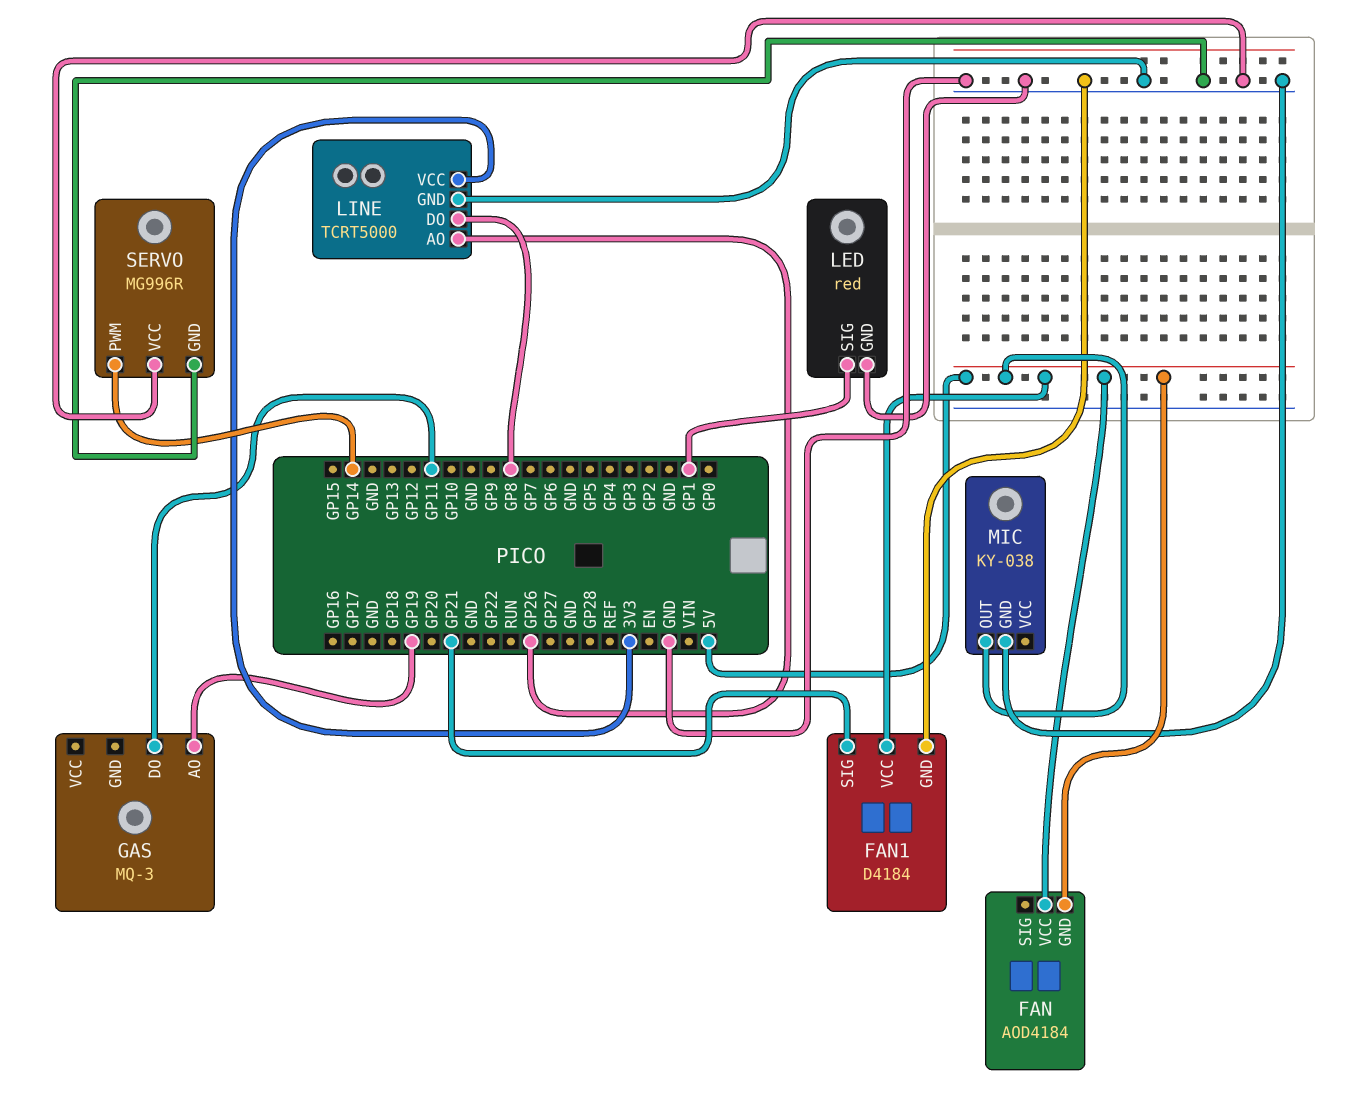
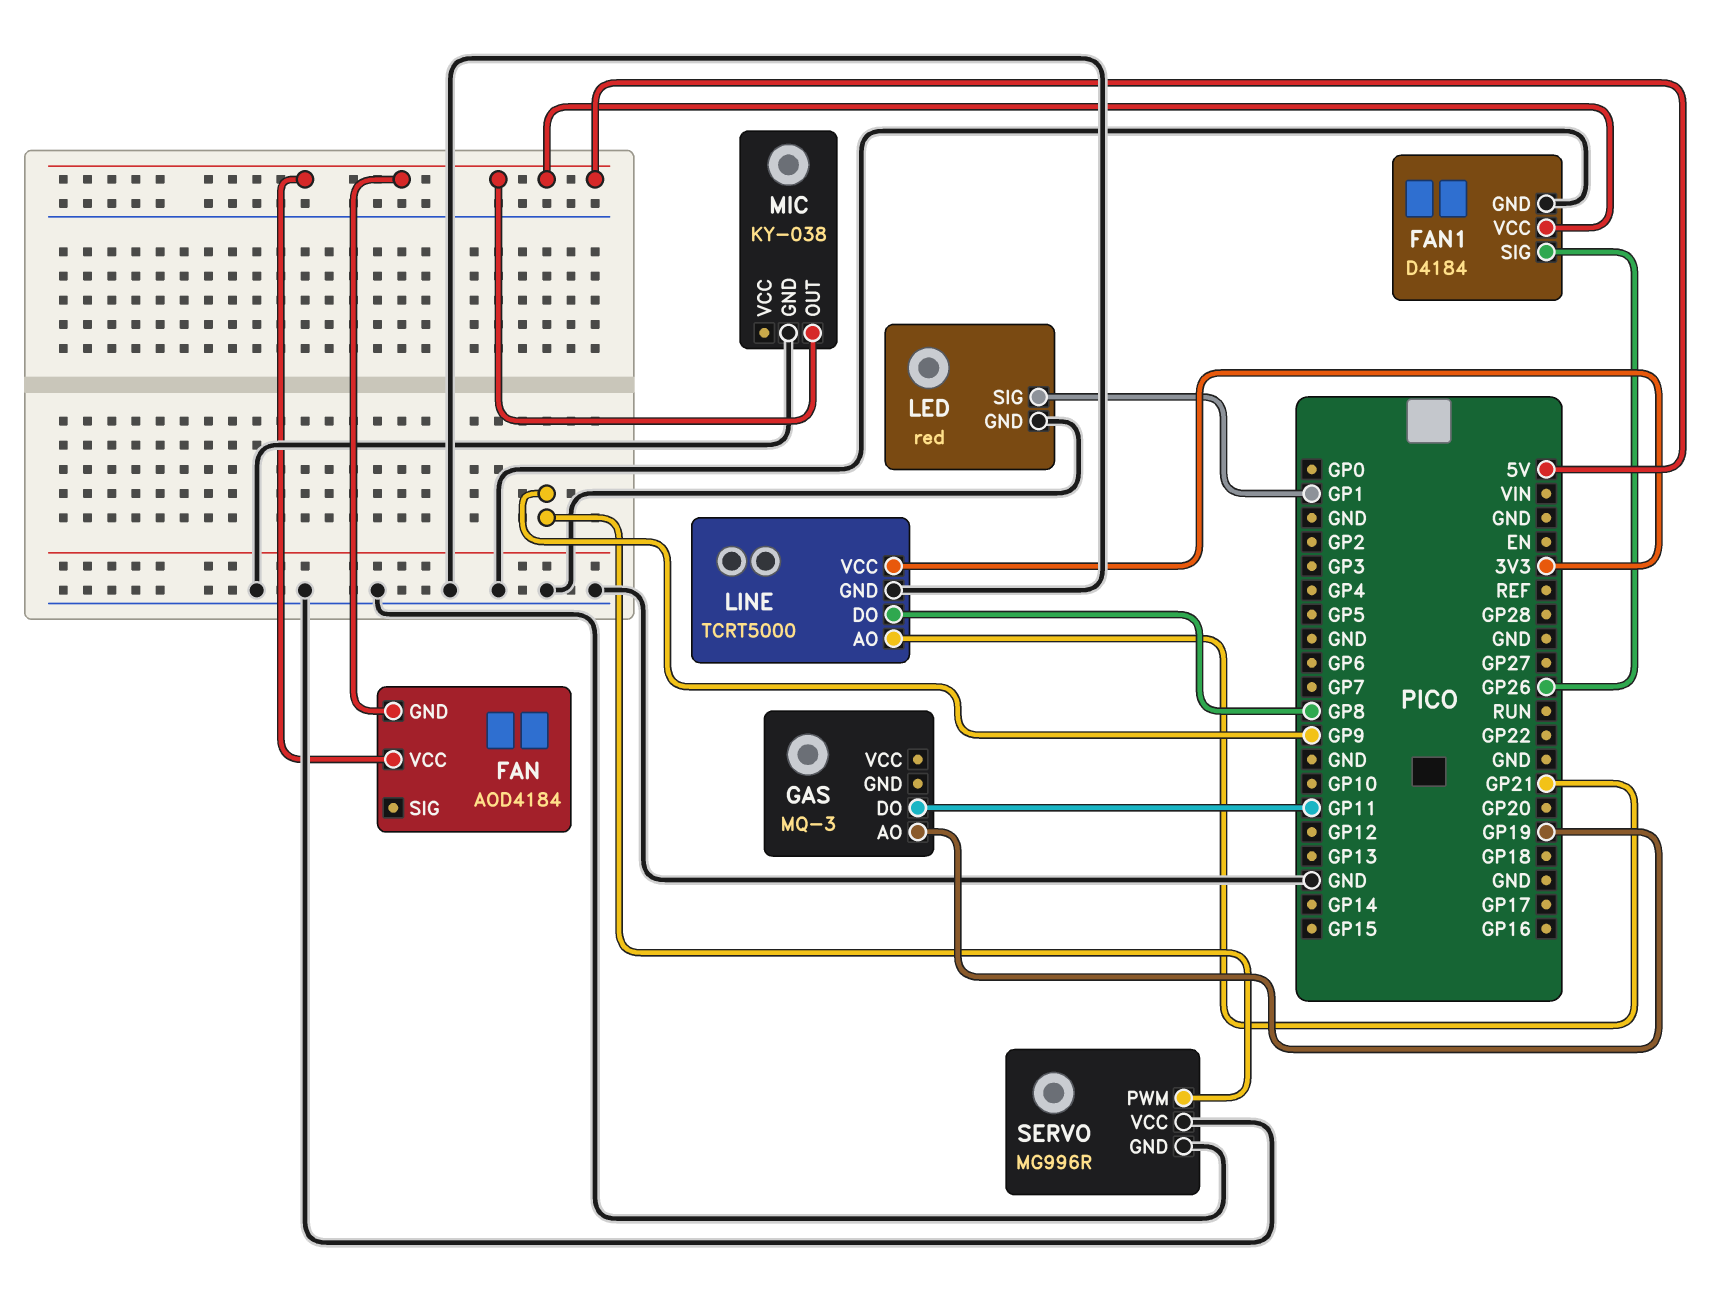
FAN1 pin SIG: GP21 -> GP26
LINE pin AO: GP26 -> GP21
SERVO pin PWM: GP14 -> GP9

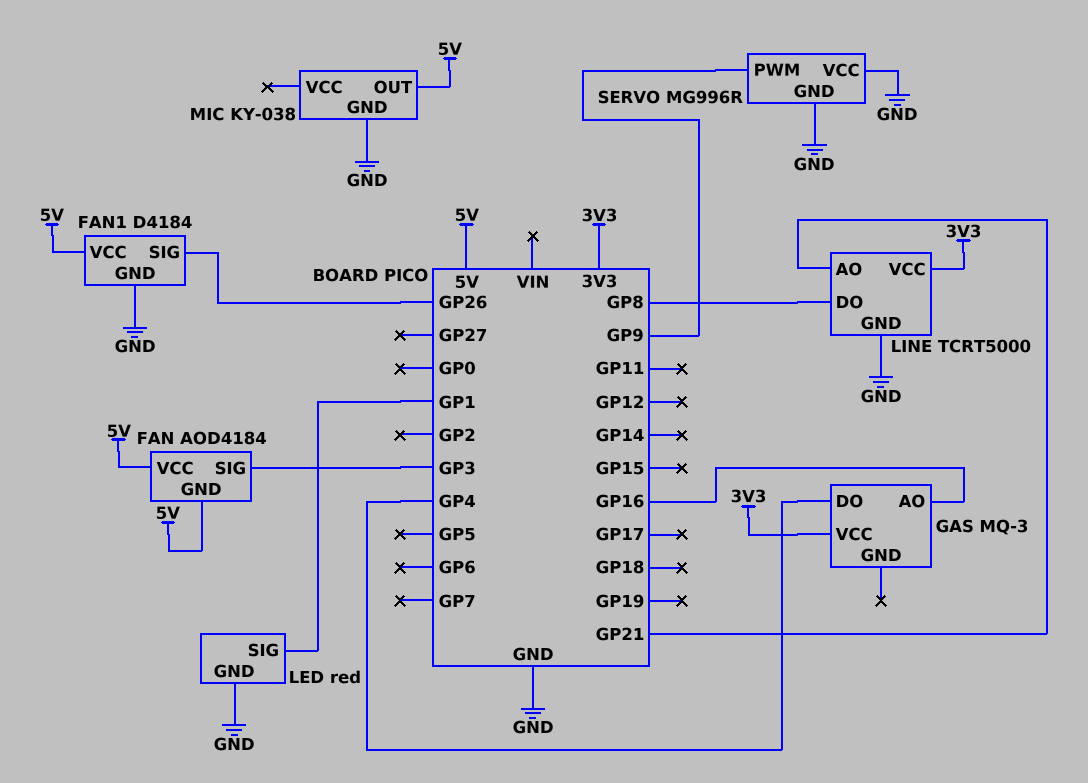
FAN pin SIG: none -> GP3
GAS pin AO: GP19 -> GP16
GAS pin DO: GP11 -> GP4
GAS pin VCC: none -> 3V3

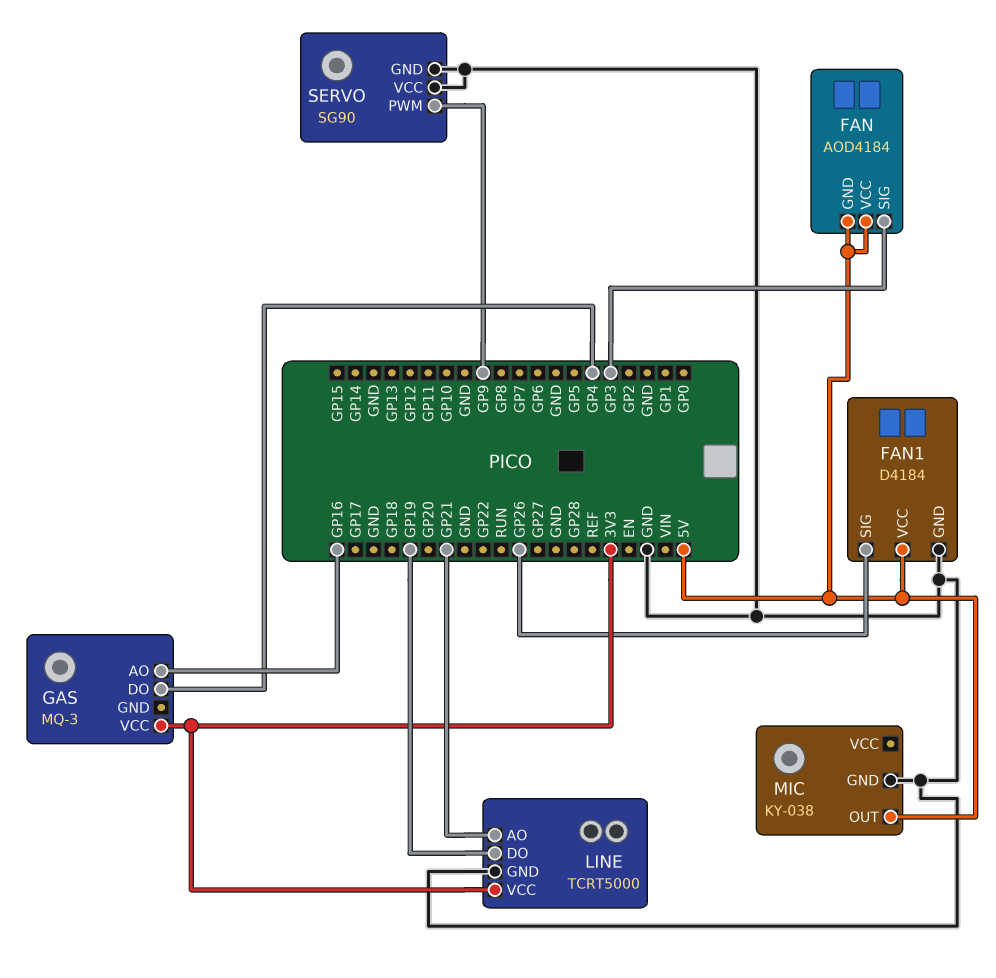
LED: red -> none
LED pin GND: GND -> none
LED pin SIG: GP1 -> none
LINE pin DO: GP8 -> GP19
SERVO: MG996R -> SG90

